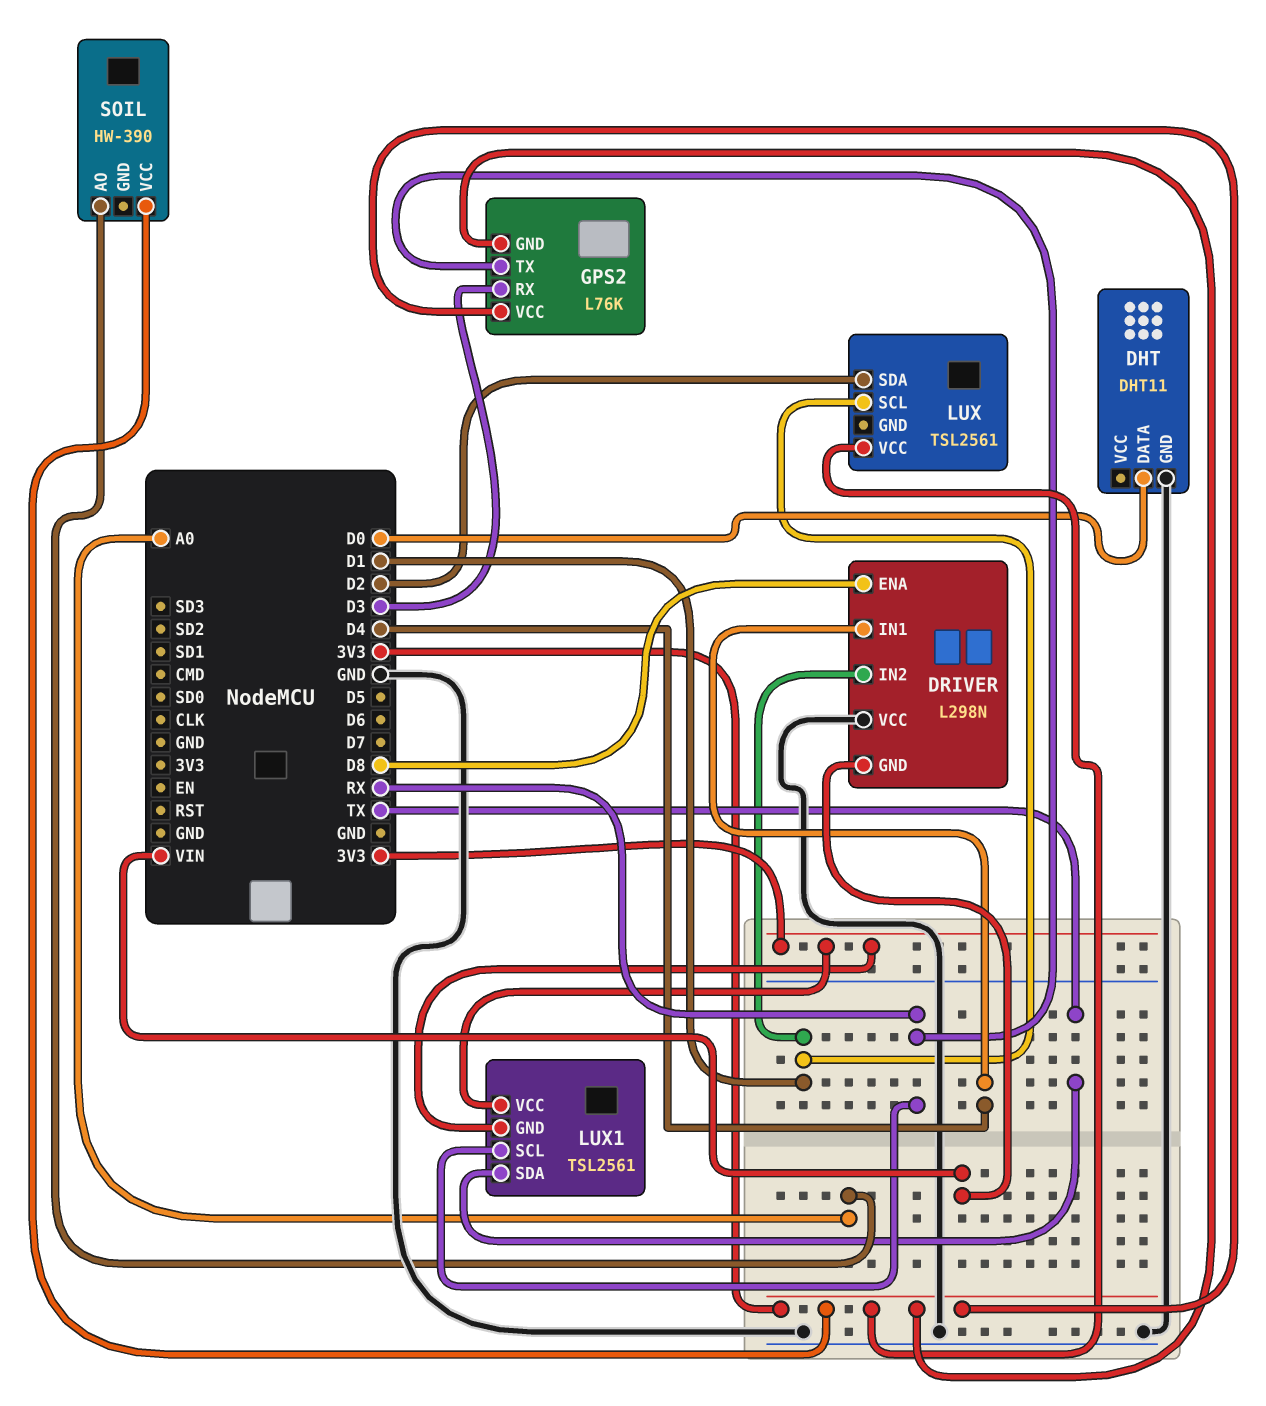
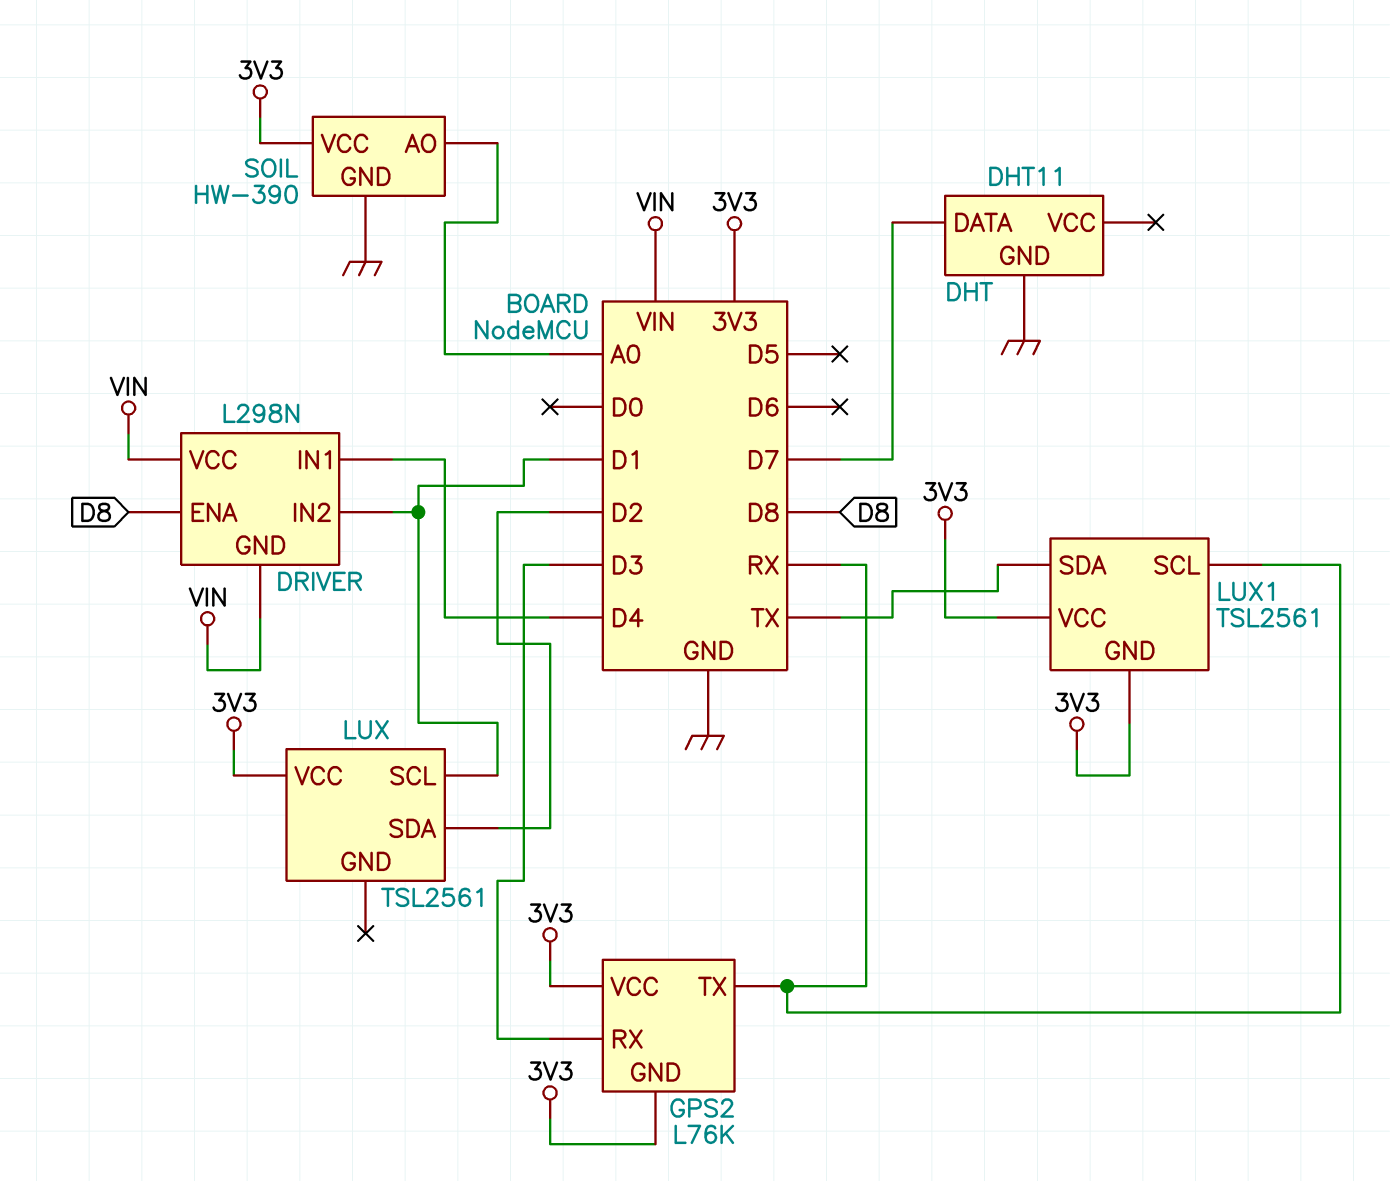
DHT pin DATA: D0 -> D7
DRIVER pin VCC: GND -> VIN
SOIL pin GND: none -> GND

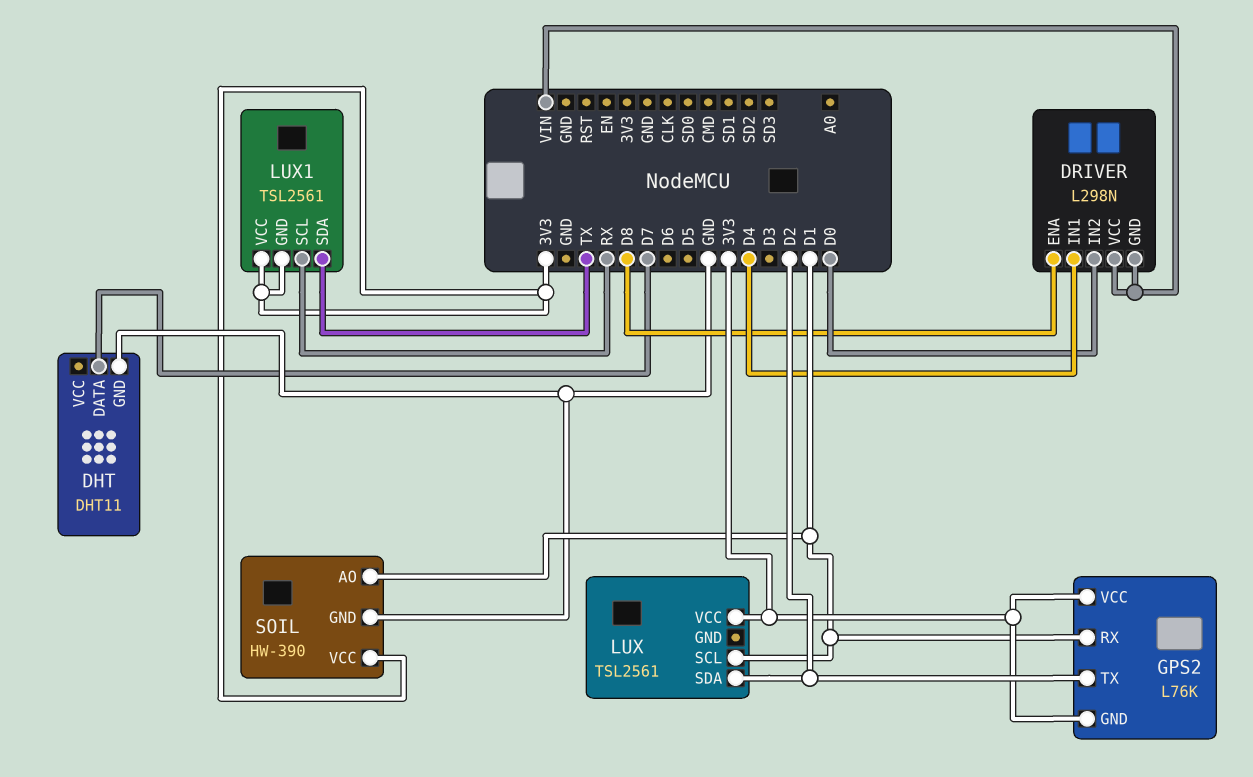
DRIVER pin IN2: D1 -> D0
GPS2 pin RX: D3 -> D1
GPS2 pin TX: RX -> D2
SOIL pin AO: A0 -> D1

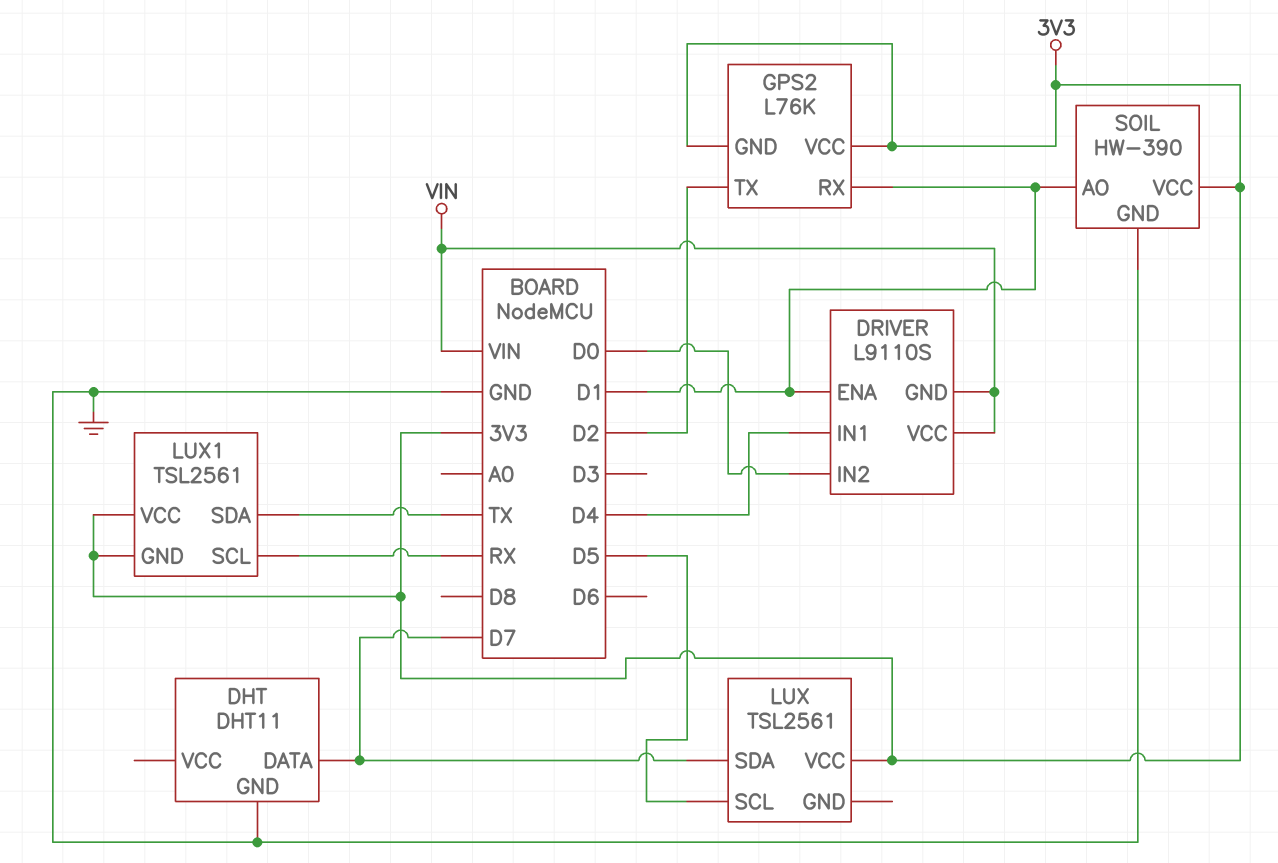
DRIVER: L298N -> L9110S
DRIVER pin ENA: D8 -> D1
LUX pin SCL: D1 -> D5
LUX pin SDA: D2 -> D7

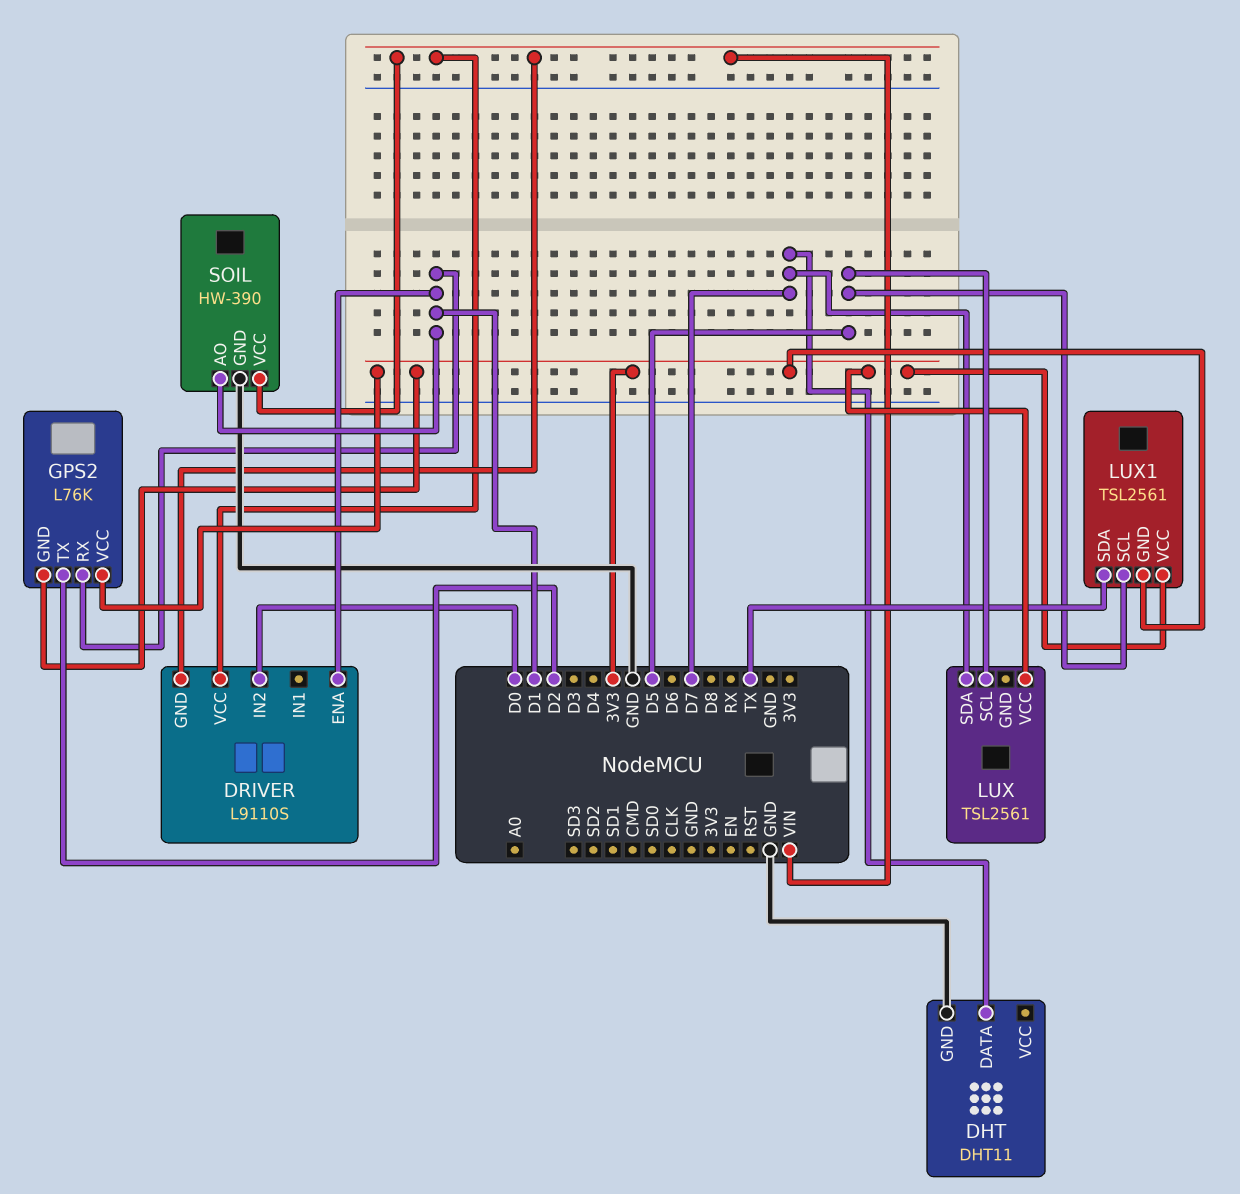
DRIVER pin IN1: D4 -> none
LUX1 pin SCL: RX -> D5
SOIL pin VCC: 3V3 -> VIN

